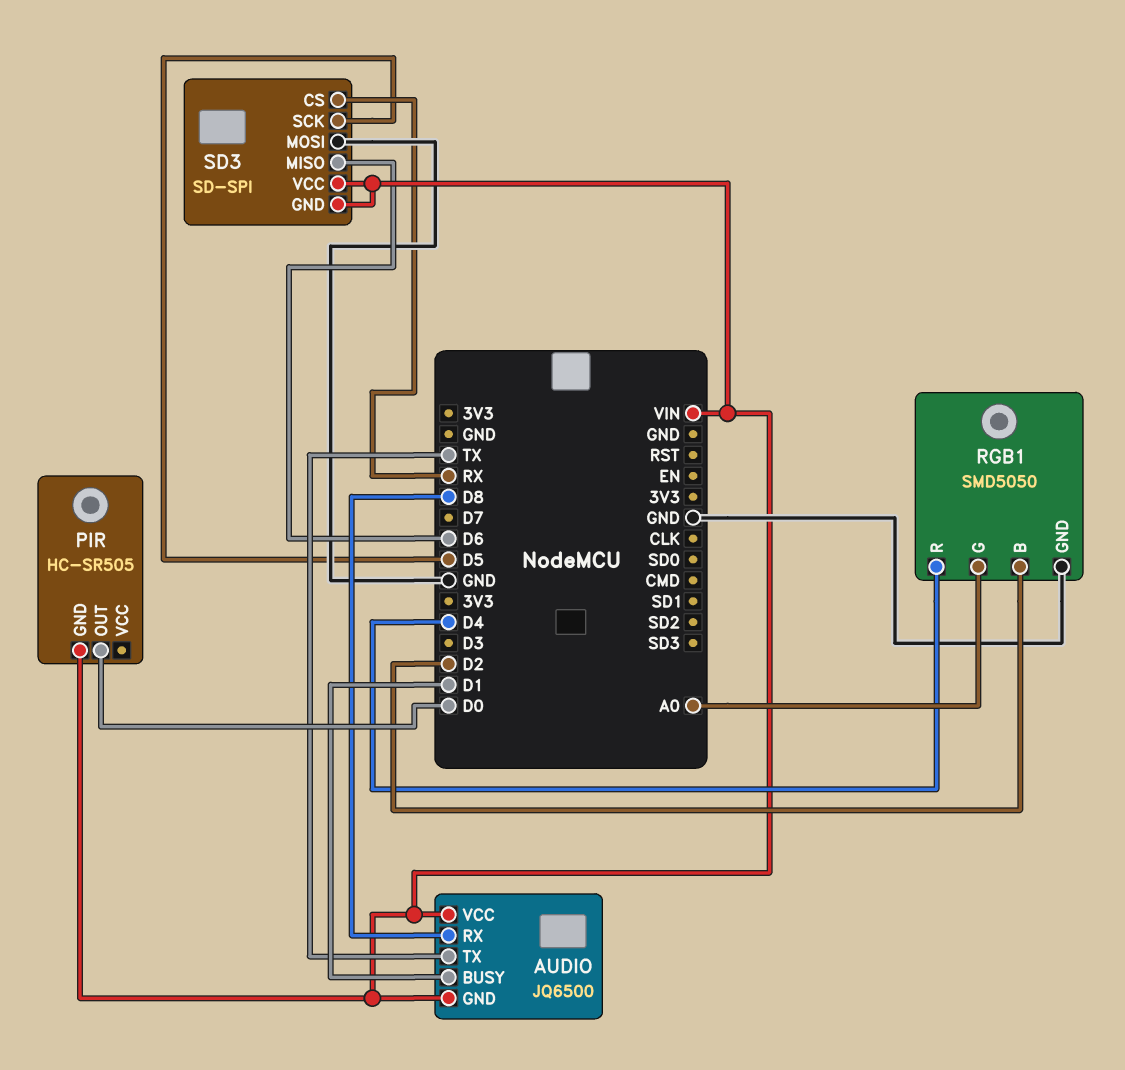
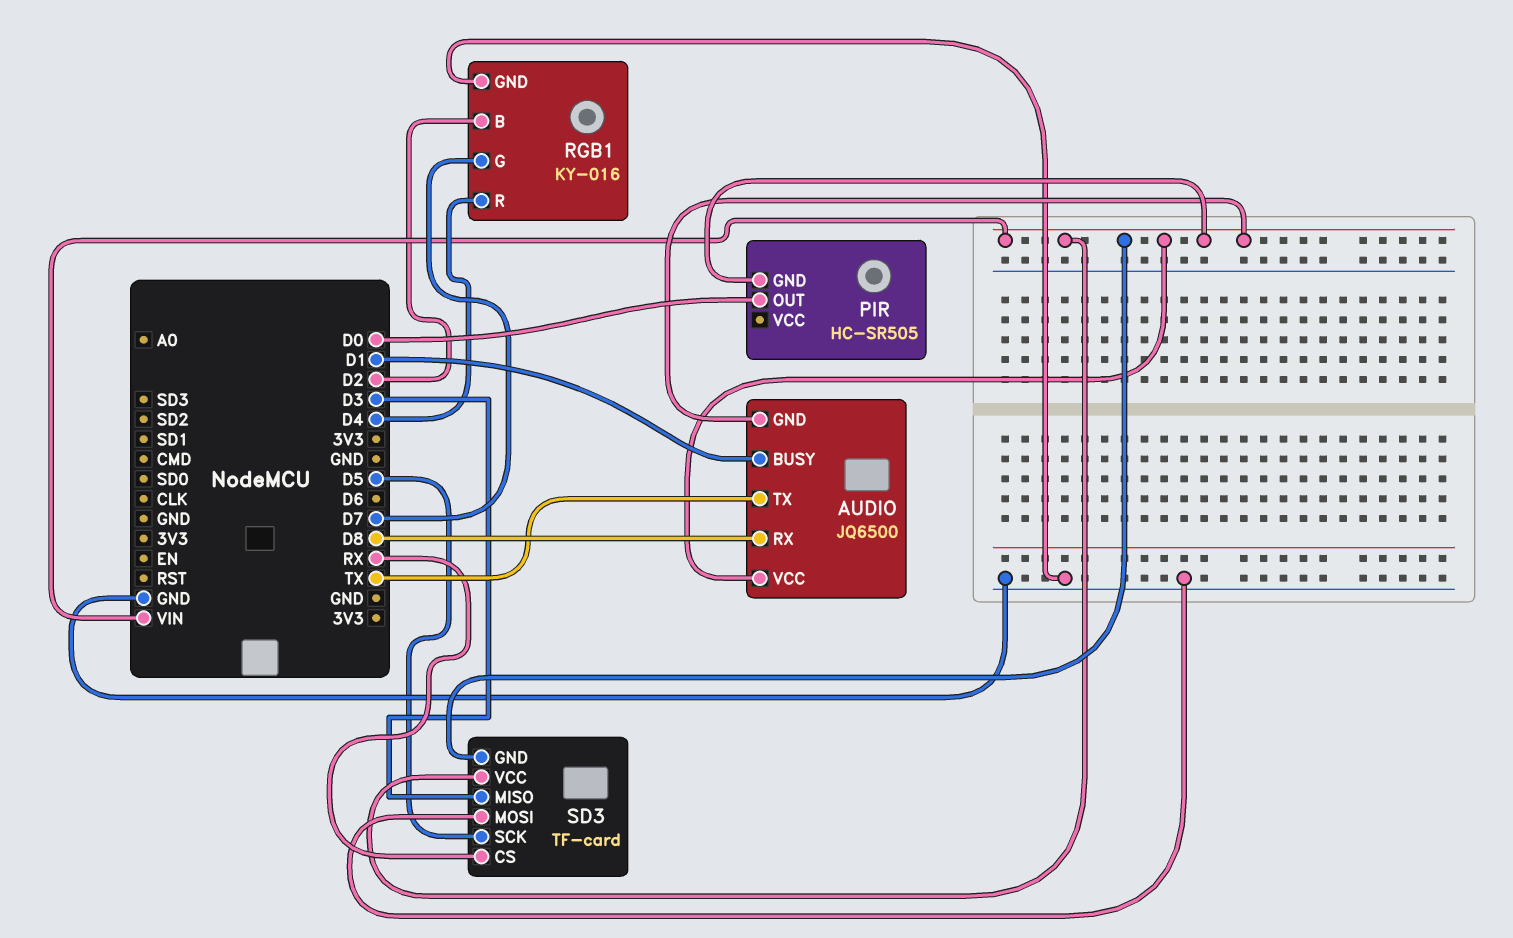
RGB1: SMD5050 -> KY-016
RGB1 pin G: A0 -> D7
SD3: SD-SPI -> TF-card
SD3 pin MISO: D6 -> D3

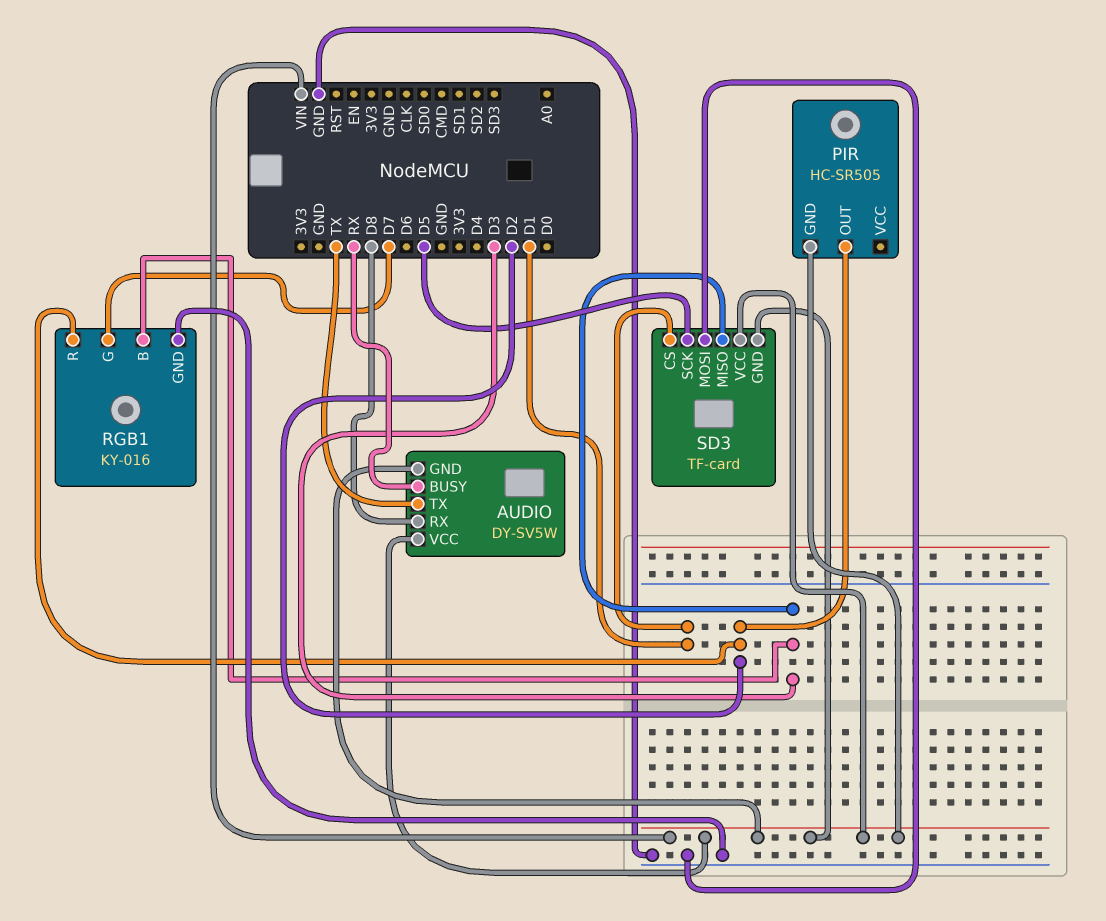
AUDIO: JQ6500 -> DY-SV5W
AUDIO pin BUSY: D1 -> RX
PIR pin OUT: D0 -> D2
RGB1 pin B: D2 -> D3
RGB1 pin R: D4 -> D2
SD3 pin CS: RX -> D1

